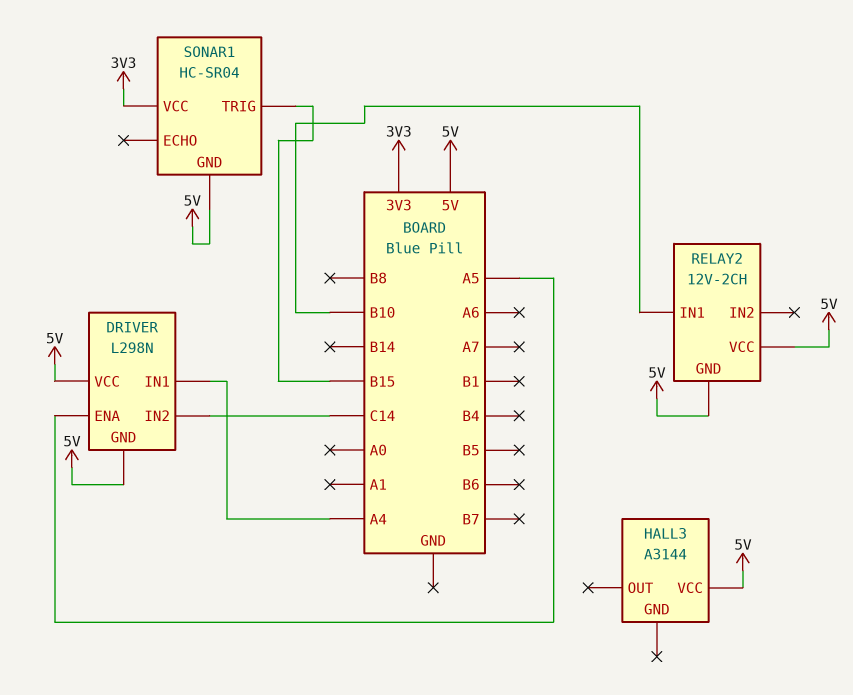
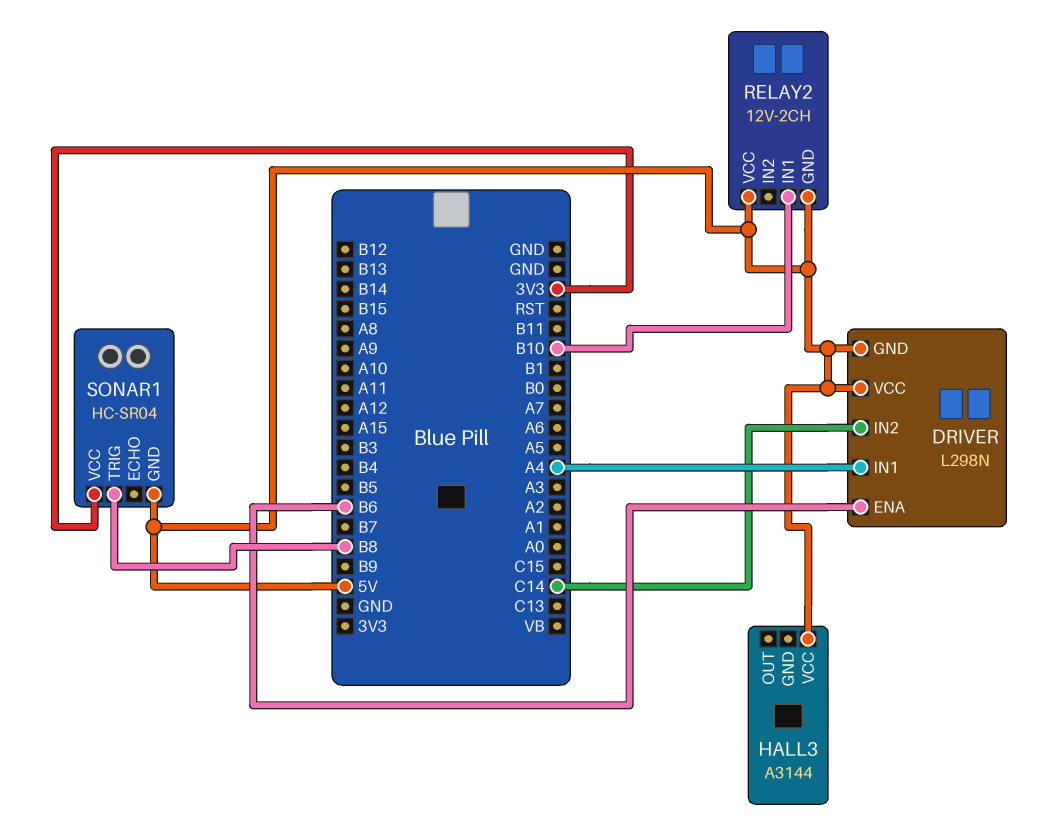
DRIVER pin ENA: A5 -> B6
SONAR1 pin TRIG: B15 -> B8

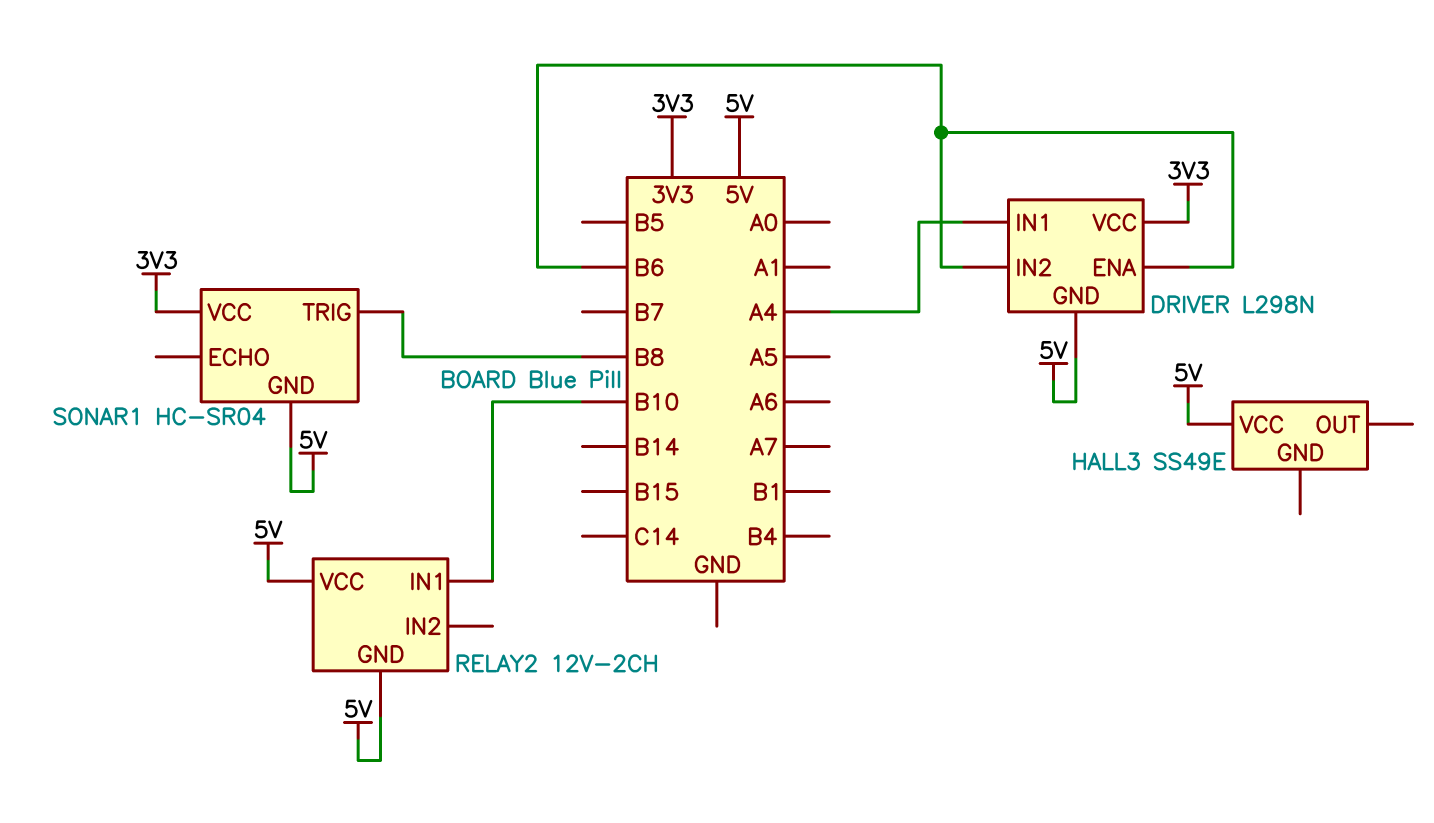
DRIVER pin IN2: C14 -> B6
DRIVER pin VCC: 5V -> 3V3
HALL3: A3144 -> SS49E

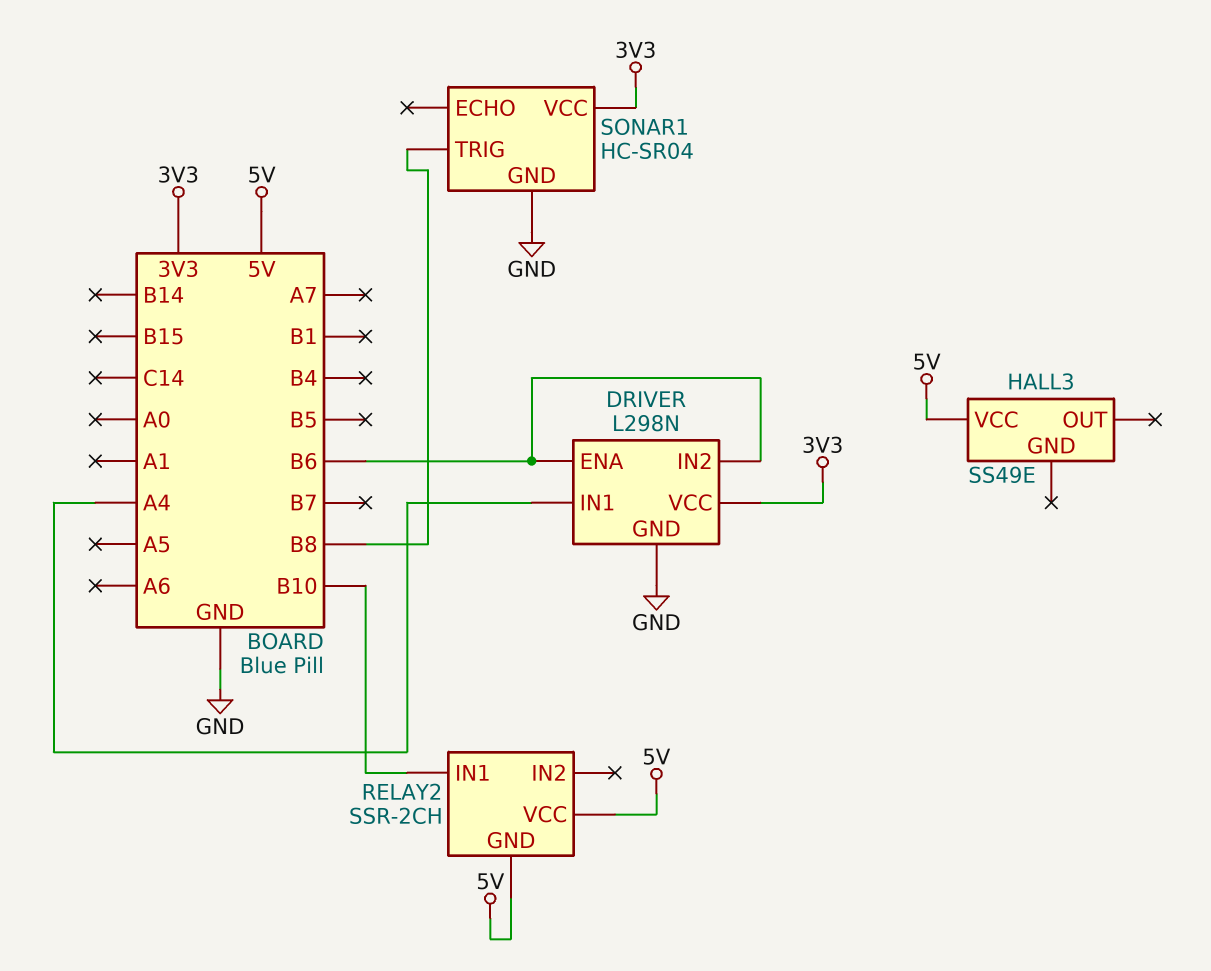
DRIVER pin GND: 5V -> GND
RELAY2: 12V-2CH -> SSR-2CH
SONAR1 pin GND: 5V -> GND

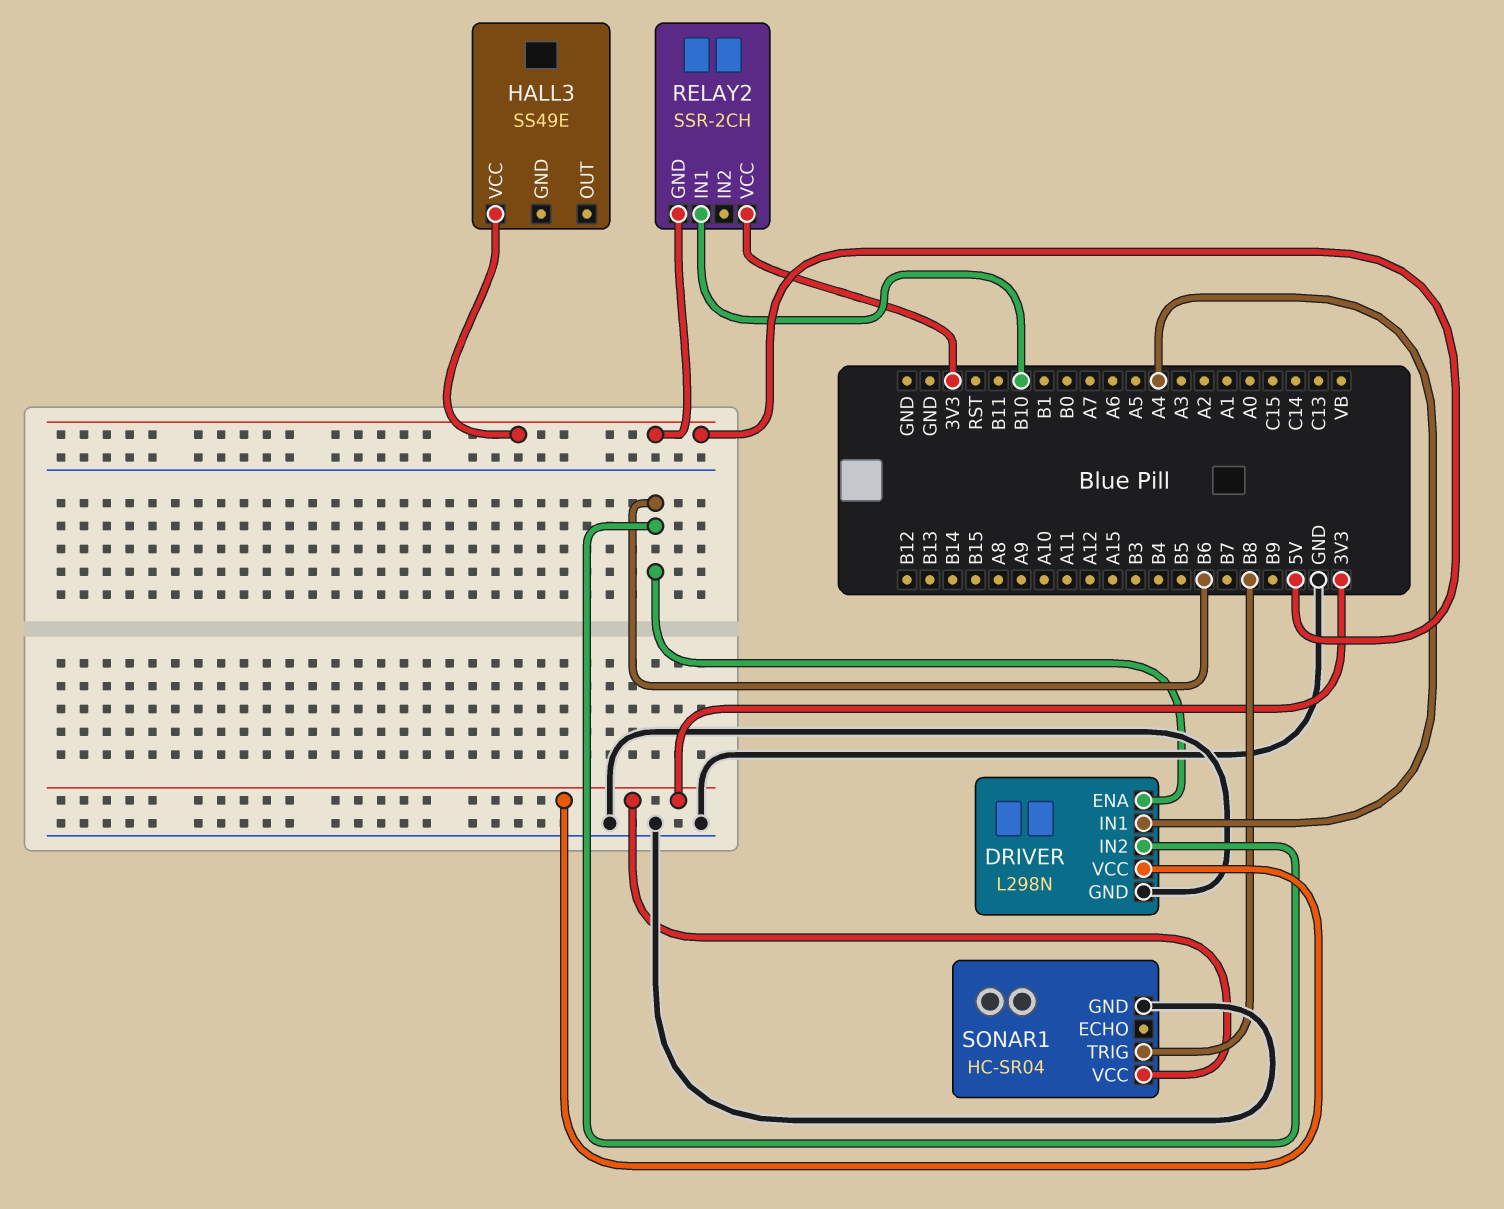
RELAY2 pin VCC: 5V -> 3V3

